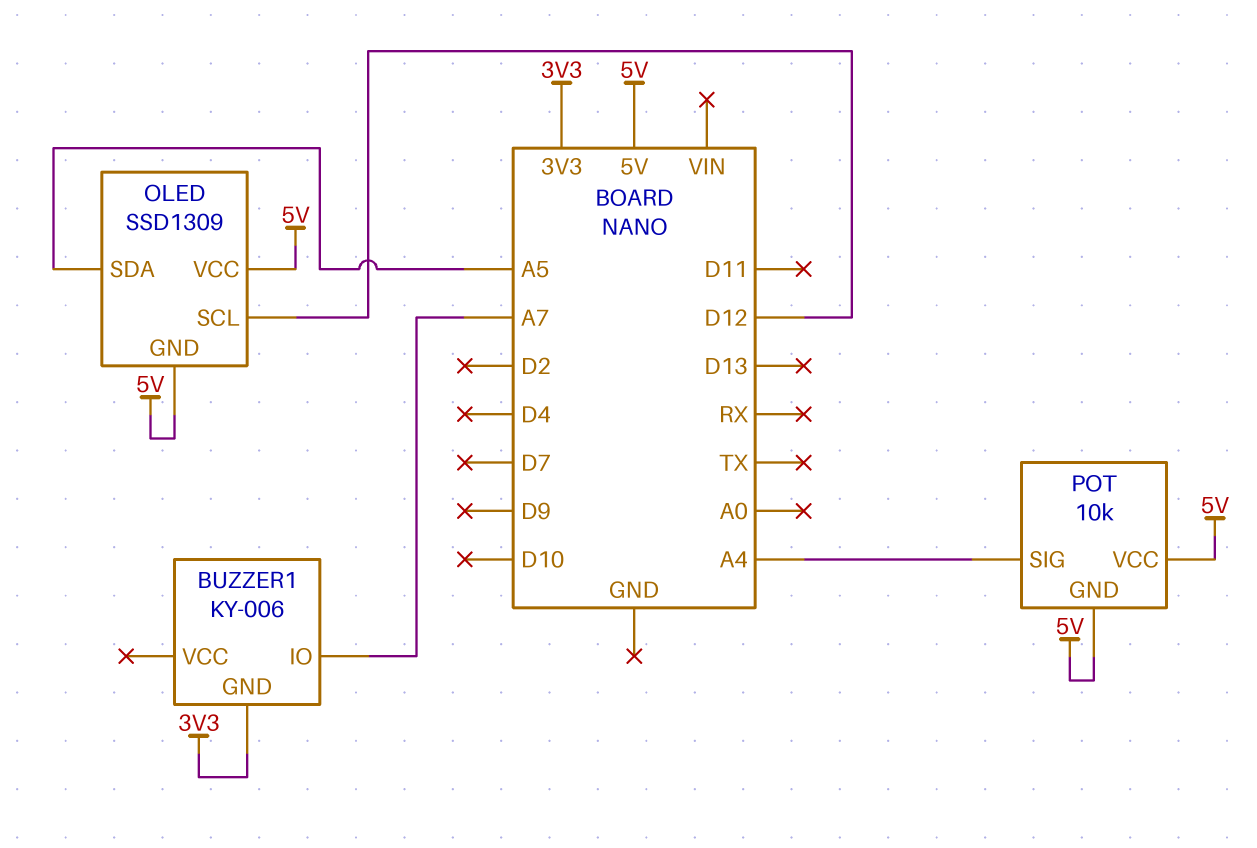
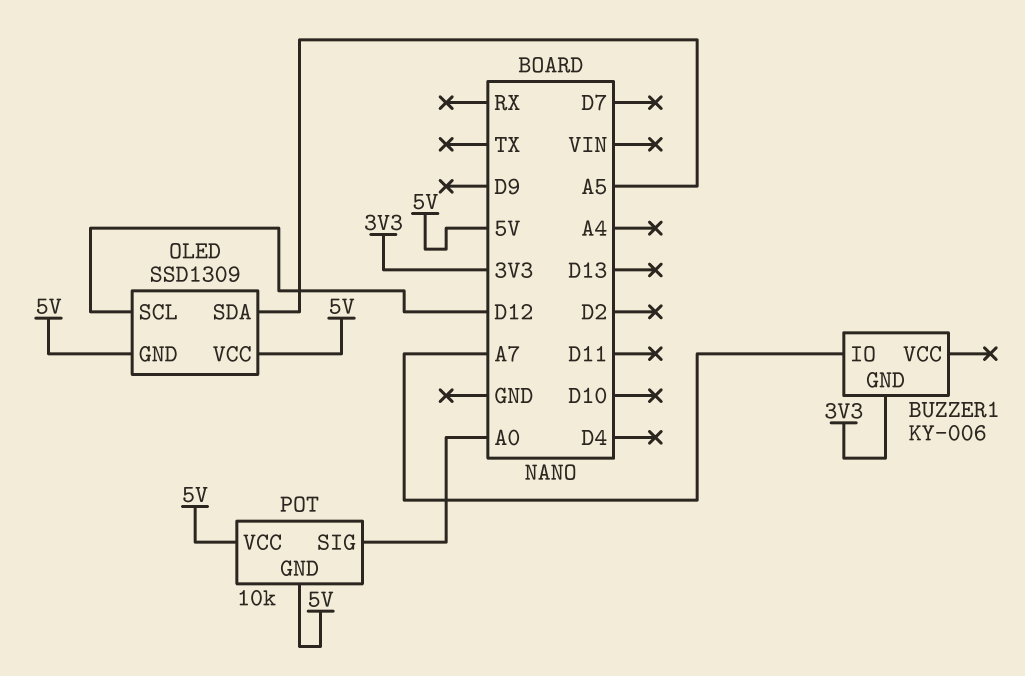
POT pin SIG: A4 -> A0

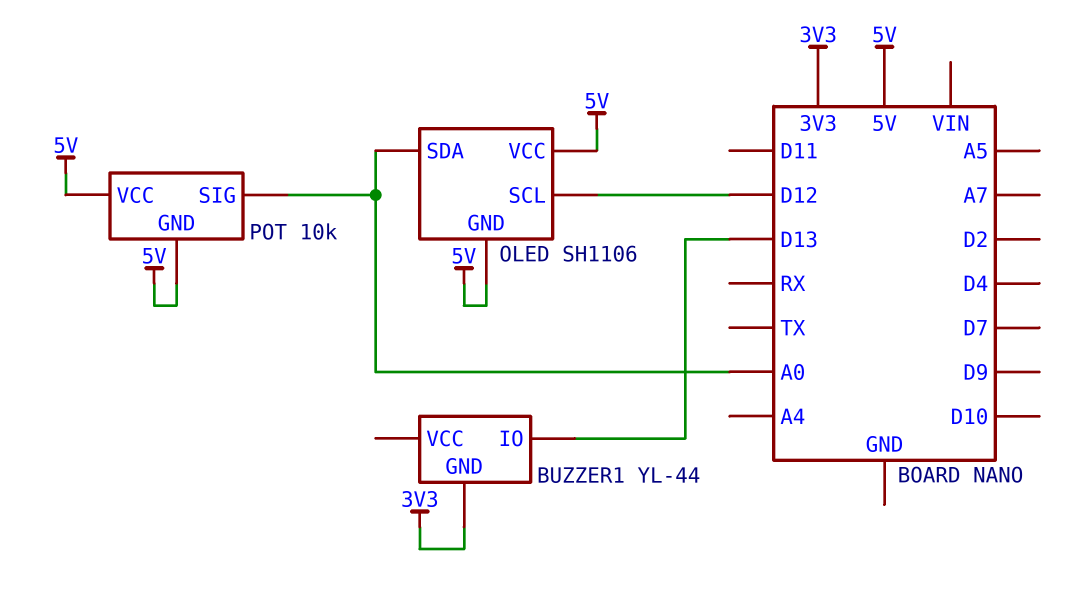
BUZZER1: KY-006 -> YL-44
BUZZER1 pin IO: A7 -> D13
OLED: SSD1309 -> SH1106
OLED pin SDA: A5 -> A0

